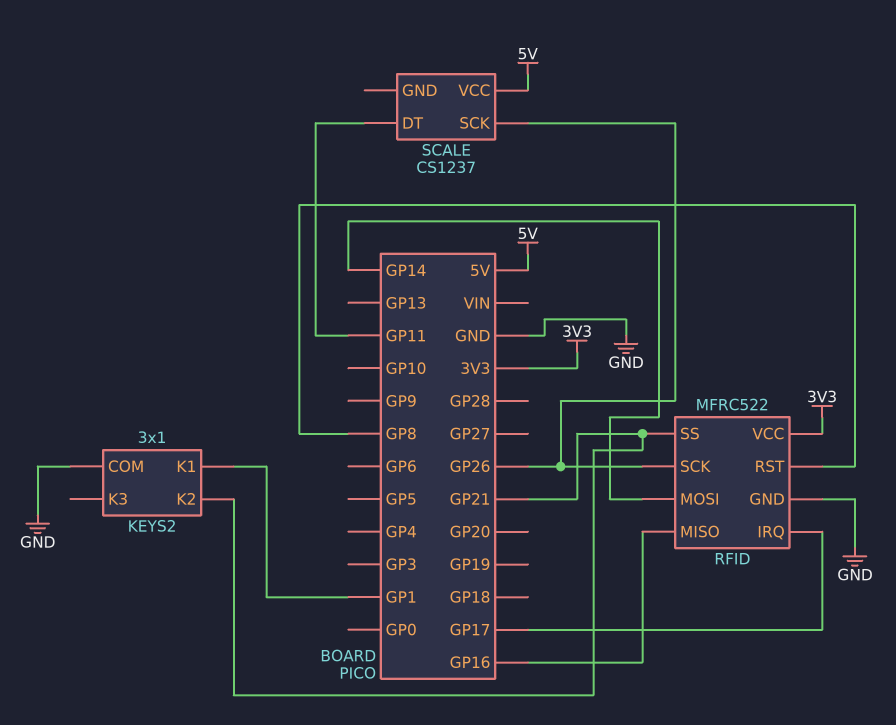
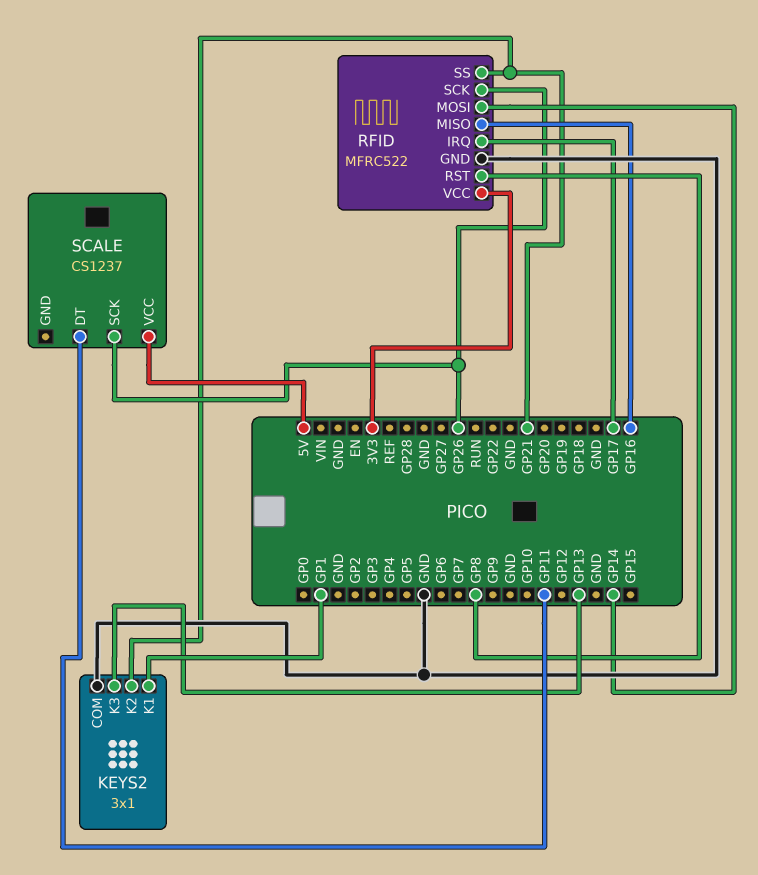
KEYS2 pin K3: none -> GP13

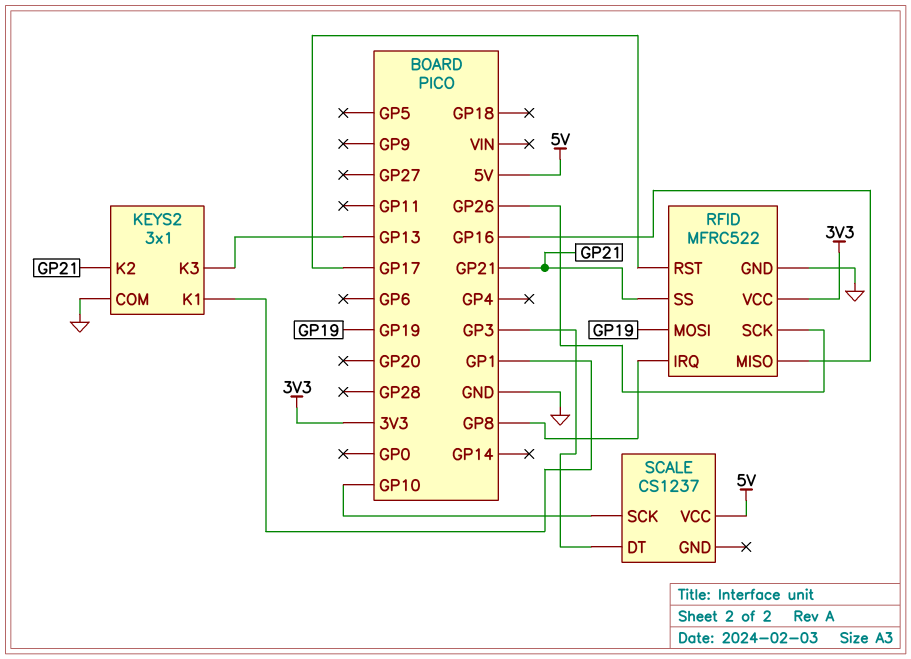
RFID pin IRQ: GP17 -> GP8
RFID pin MOSI: GP14 -> GP19
RFID pin RST: GP8 -> GP17
SCALE pin DT: GP11 -> GP3
SCALE pin SCK: GP26 -> GP10

